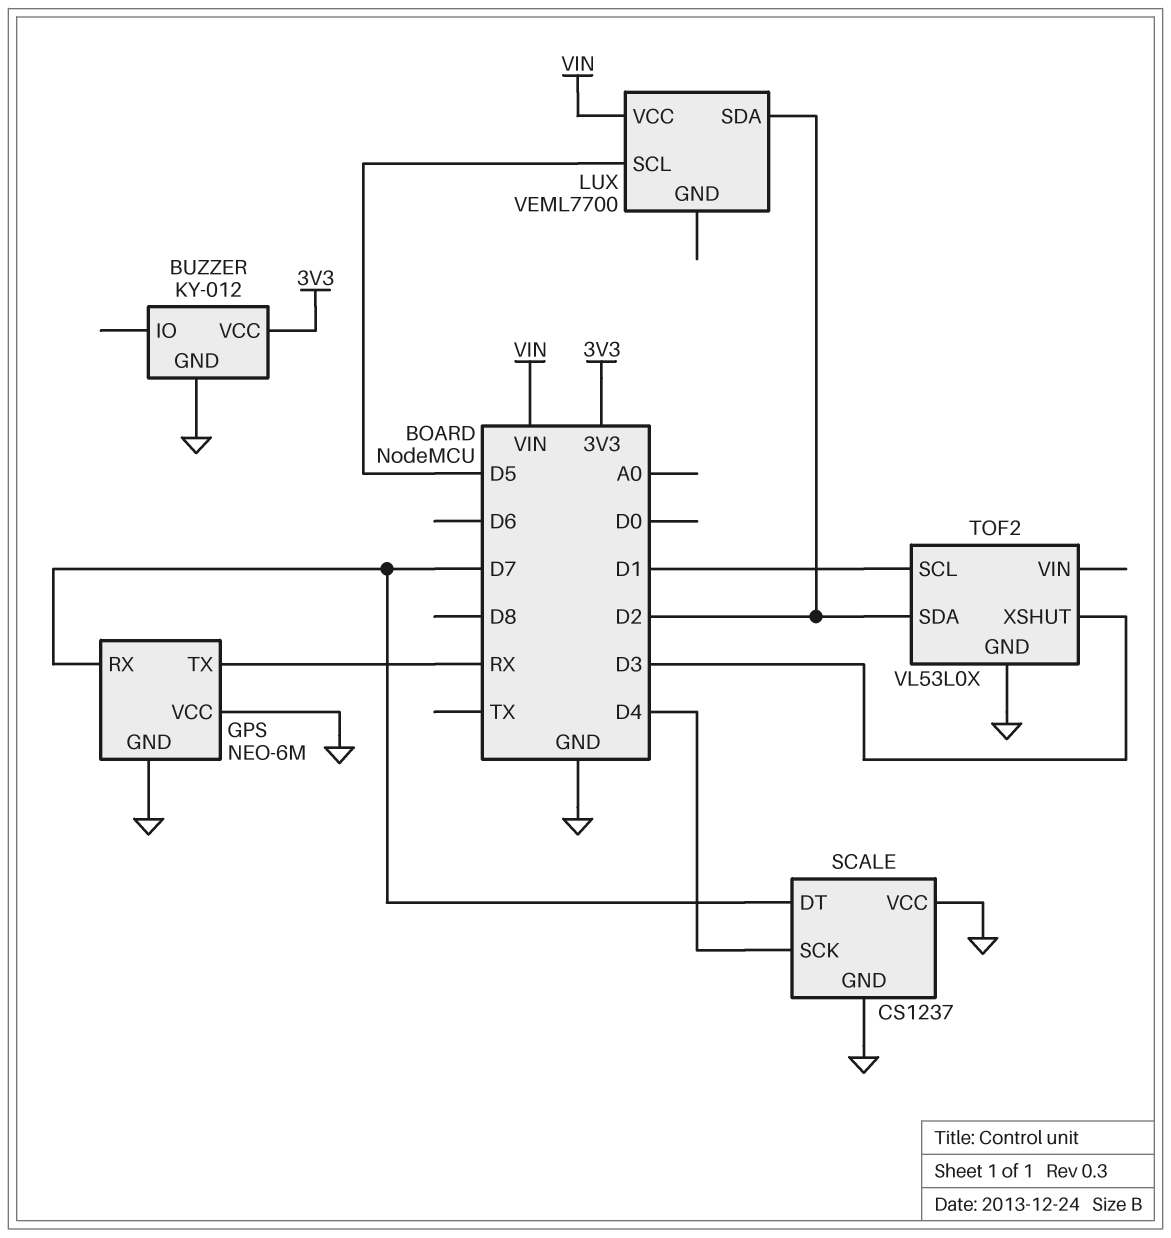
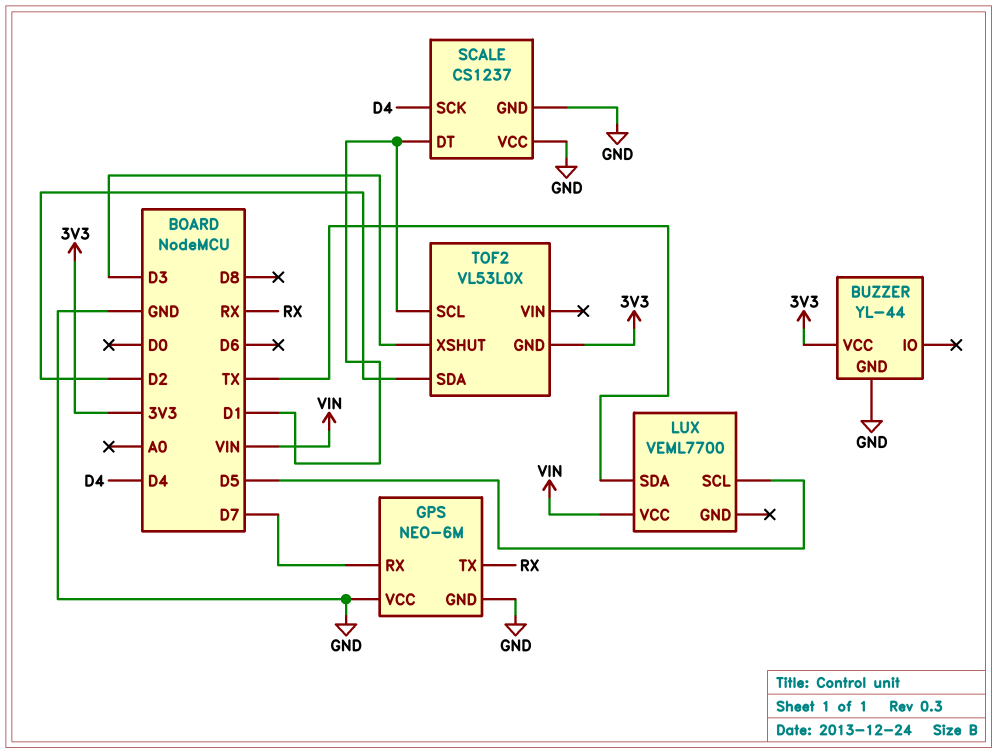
BUZZER: KY-012 -> YL-44
LUX pin SDA: D2 -> TX
SCALE pin DT: D7 -> D1
TOF2 pin GND: GND -> 3V3

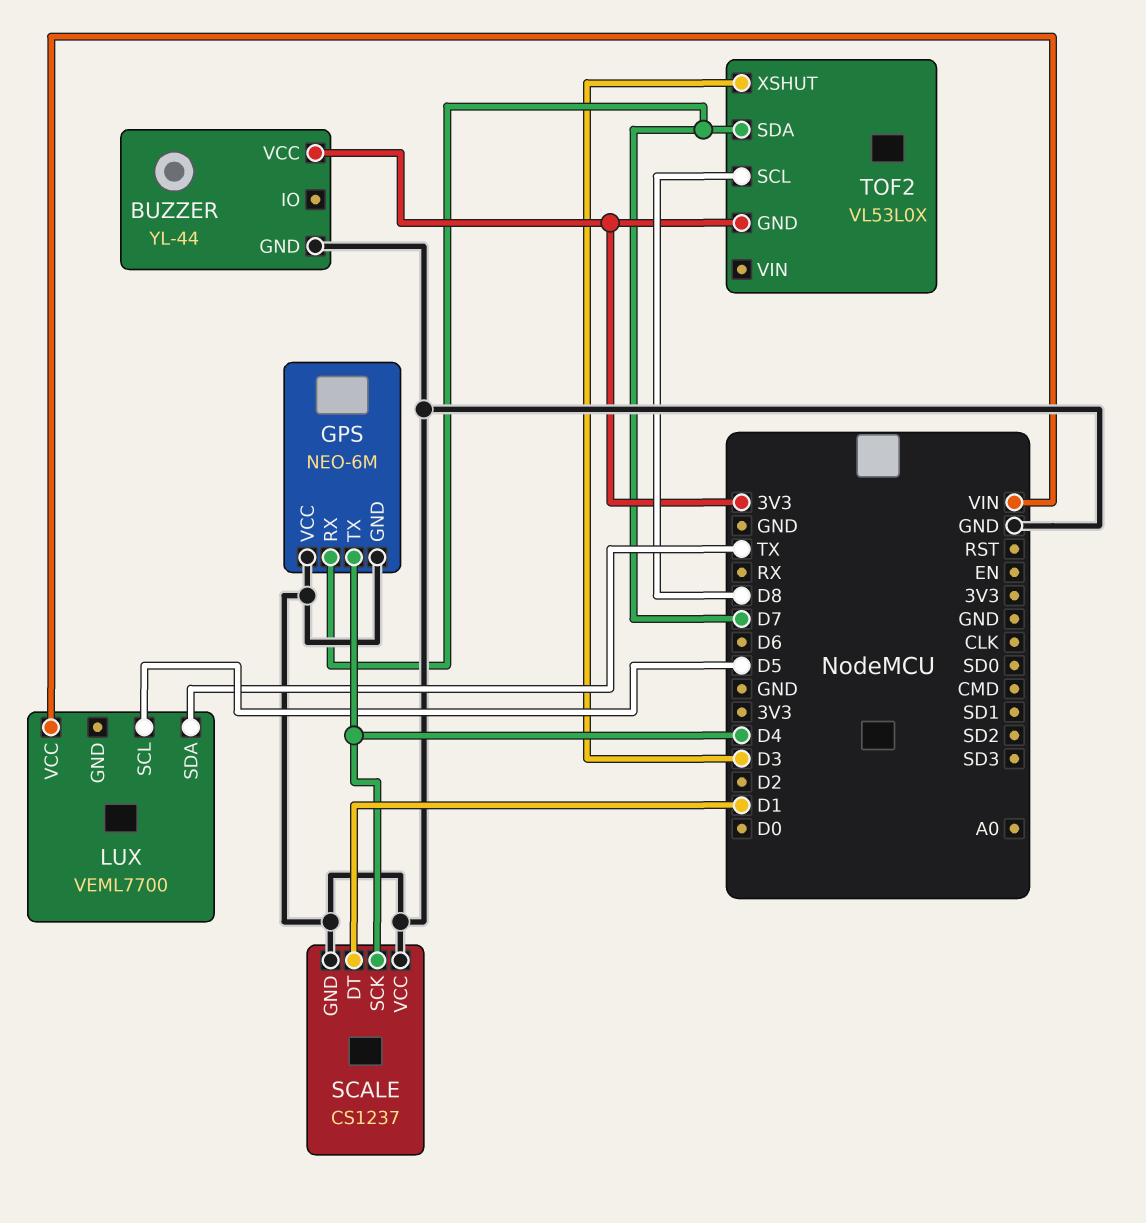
GPS pin TX: RX -> D4
TOF2 pin SCL: D1 -> D8
TOF2 pin SDA: D2 -> D7

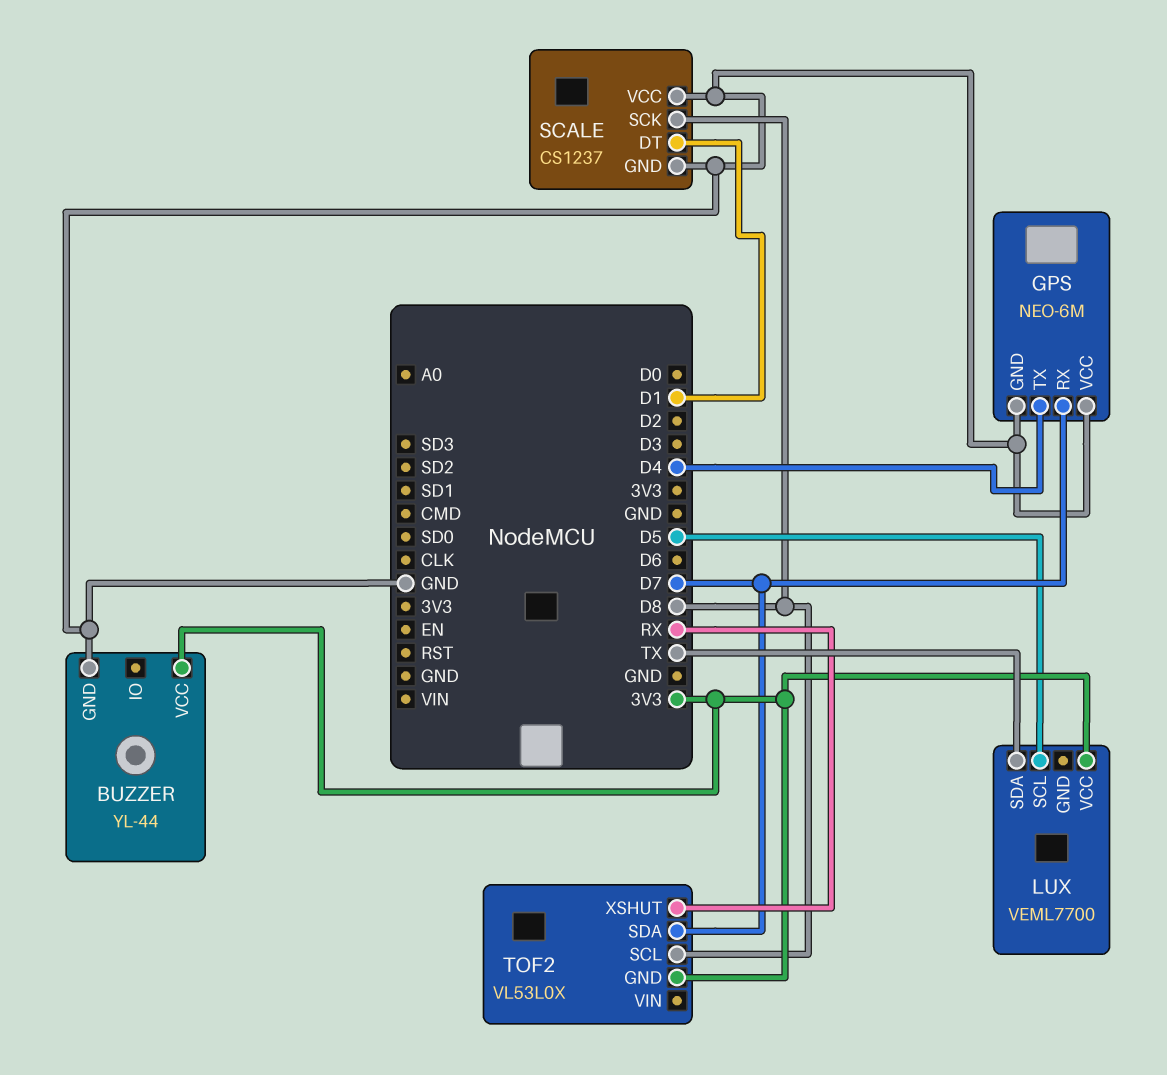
LUX pin VCC: VIN -> 3V3
SCALE pin SCK: D4 -> D8
TOF2 pin XSHUT: D3 -> RX

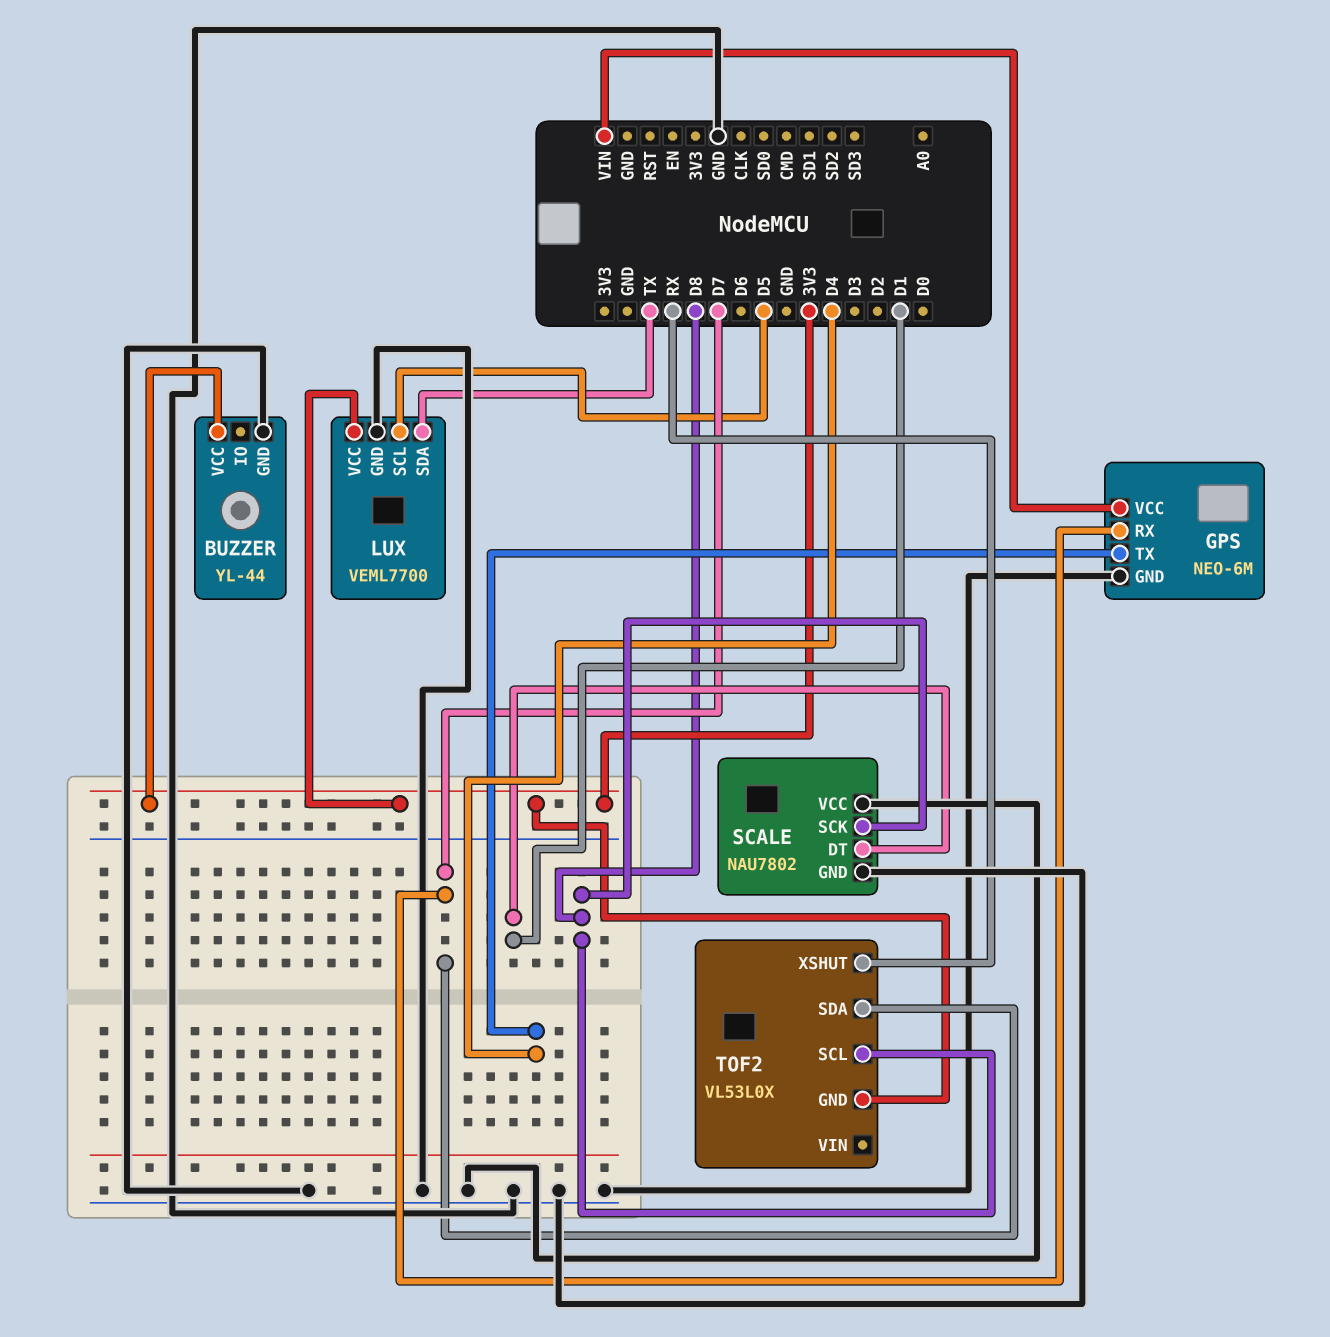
GPS pin VCC: GND -> VIN
LUX pin GND: none -> GND
SCALE: CS1237 -> NAU7802

